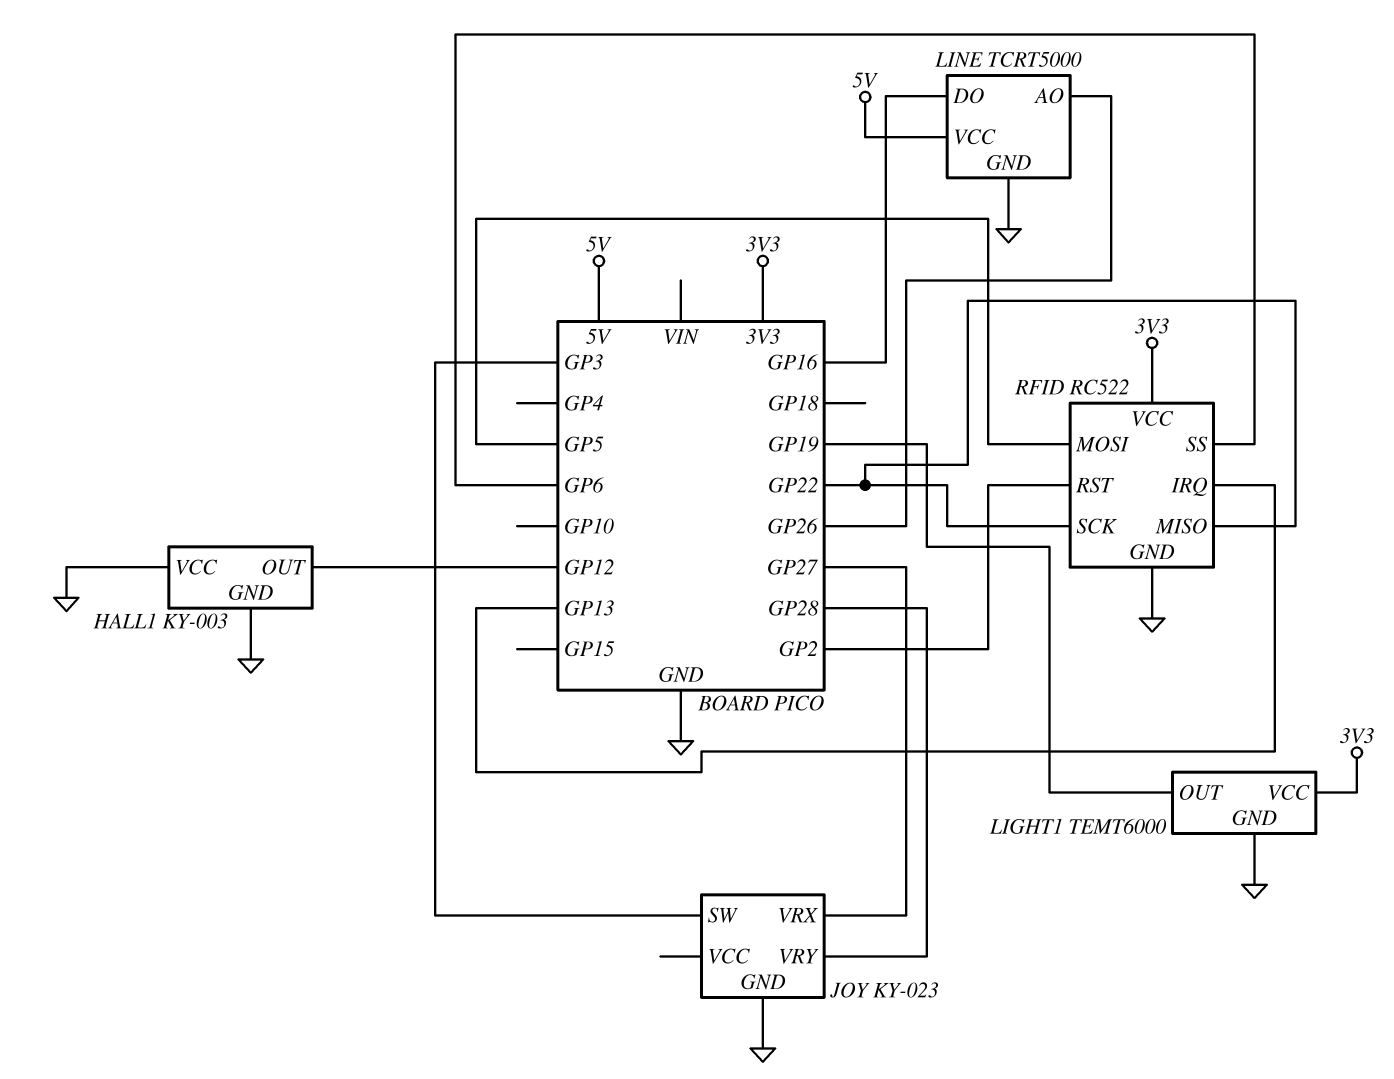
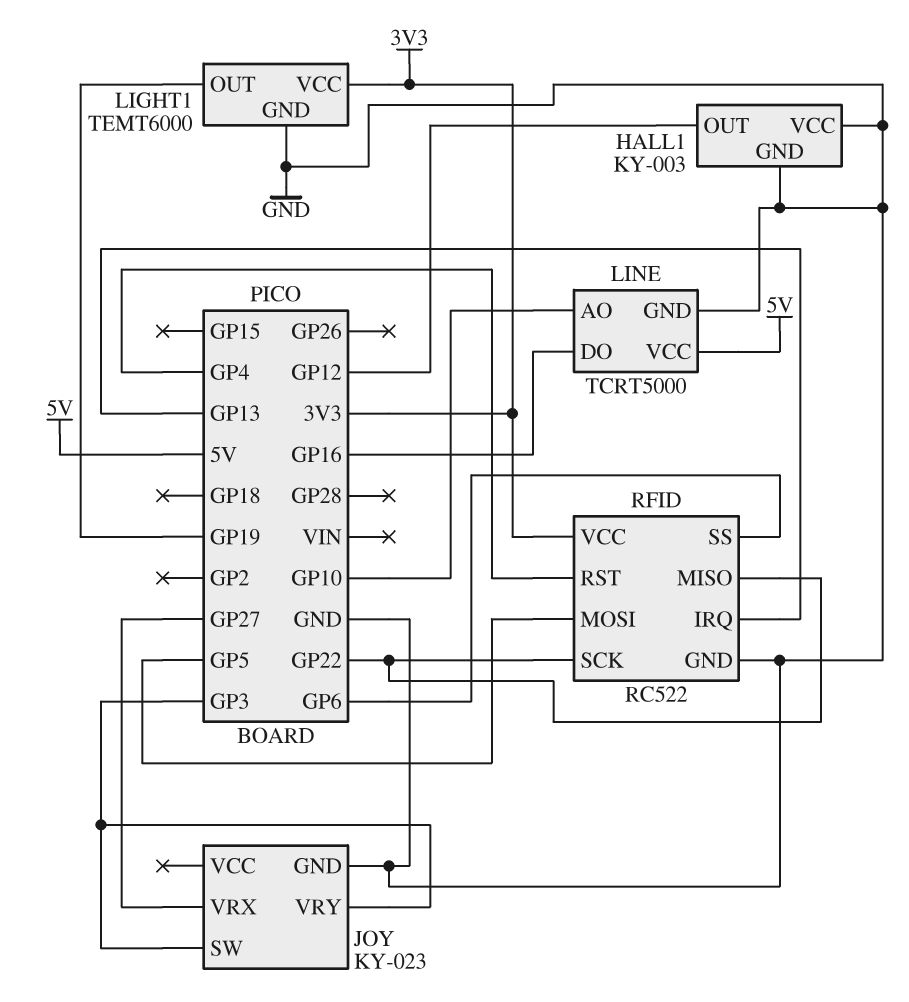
JOY pin VRY: GP28 -> GP3
LINE pin AO: GP26 -> GP10
RFID pin RST: GP2 -> GP4

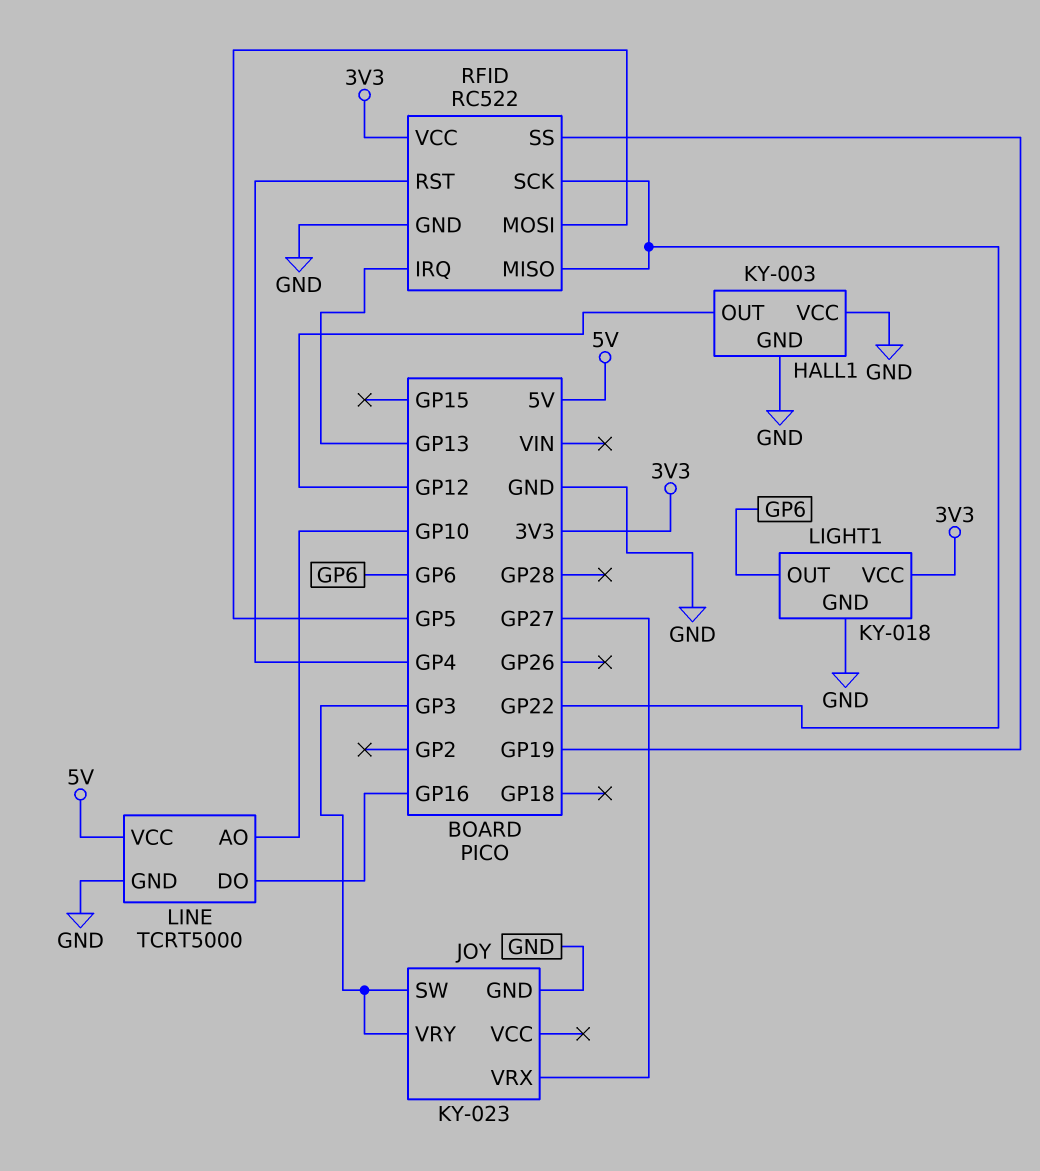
LIGHT1: TEMT6000 -> KY-018
LIGHT1 pin OUT: GP19 -> GP6
RFID pin SS: GP6 -> GP19

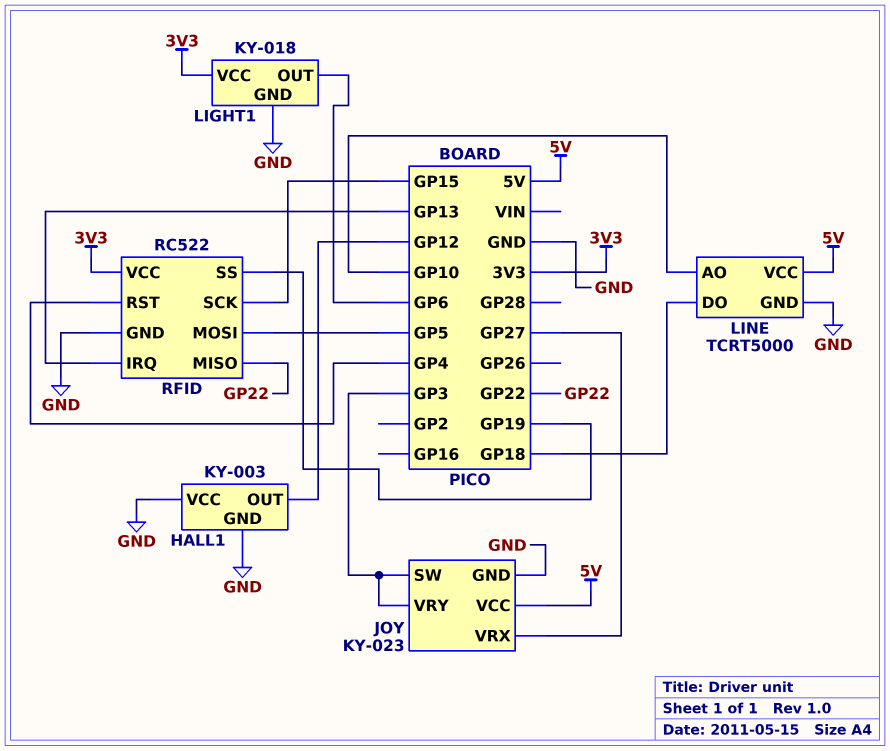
JOY pin VCC: none -> 5V
LINE pin DO: GP16 -> GP18
RFID pin SCK: GP22 -> GP15

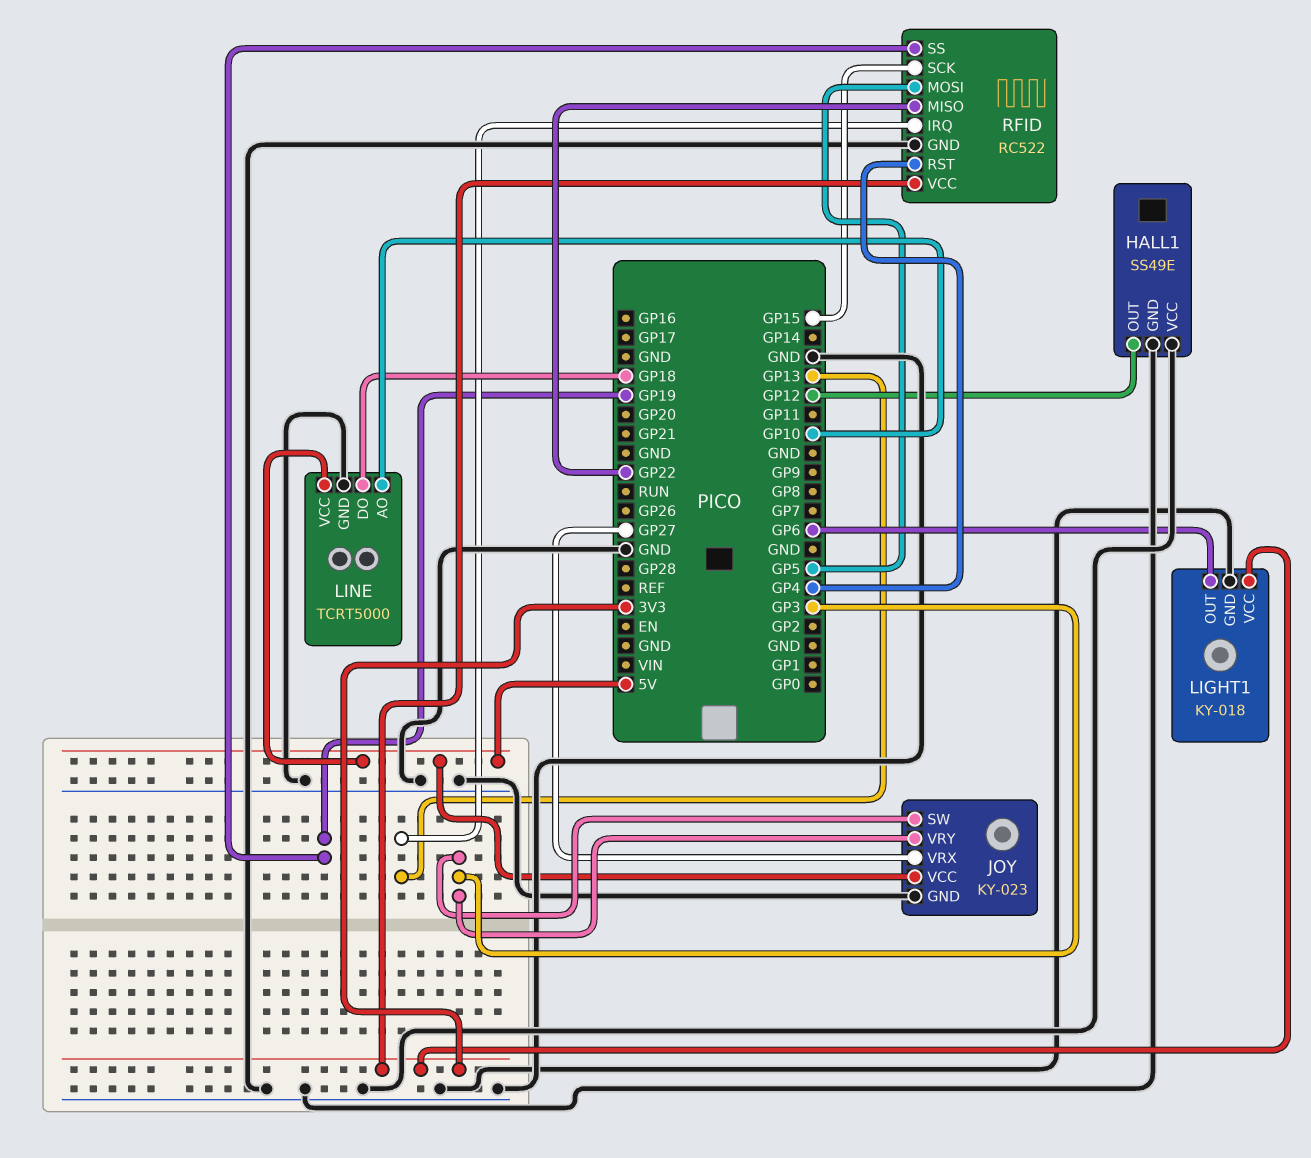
HALL1: KY-003 -> SS49E

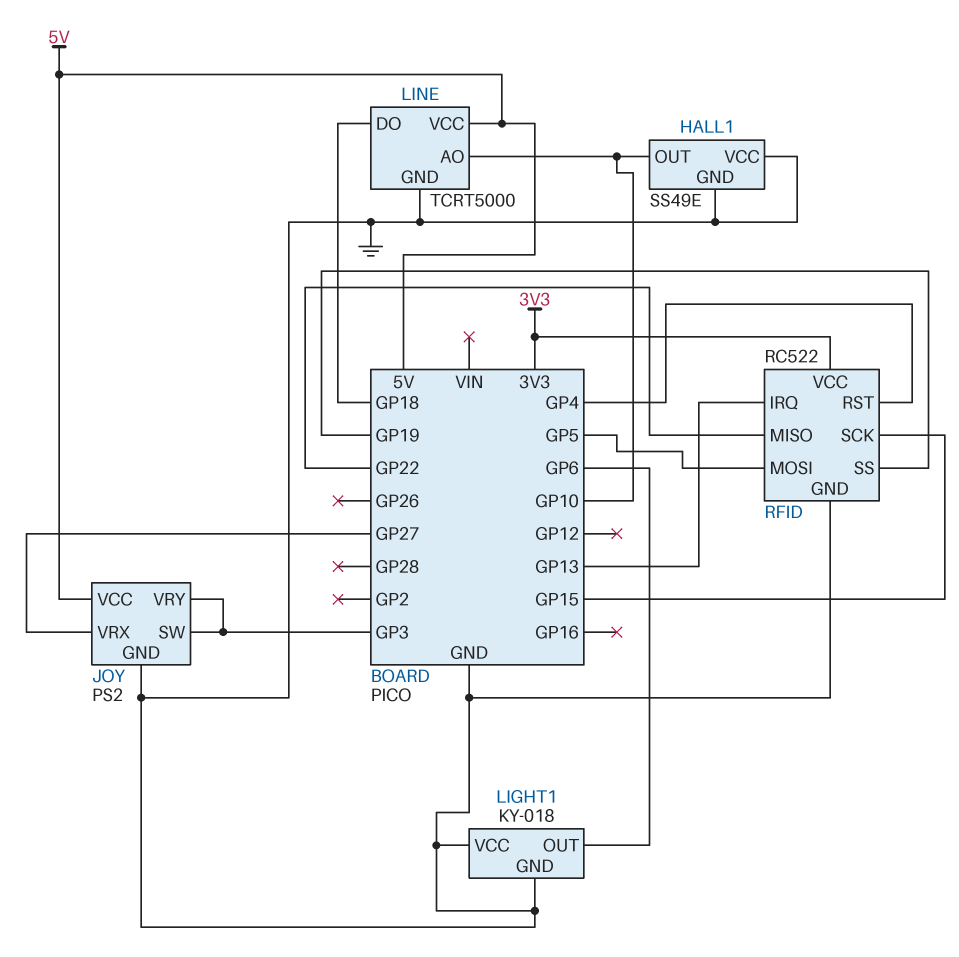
HALL1 pin OUT: GP12 -> GP10
JOY: KY-023 -> PS2
LIGHT1 pin VCC: 3V3 -> GND

